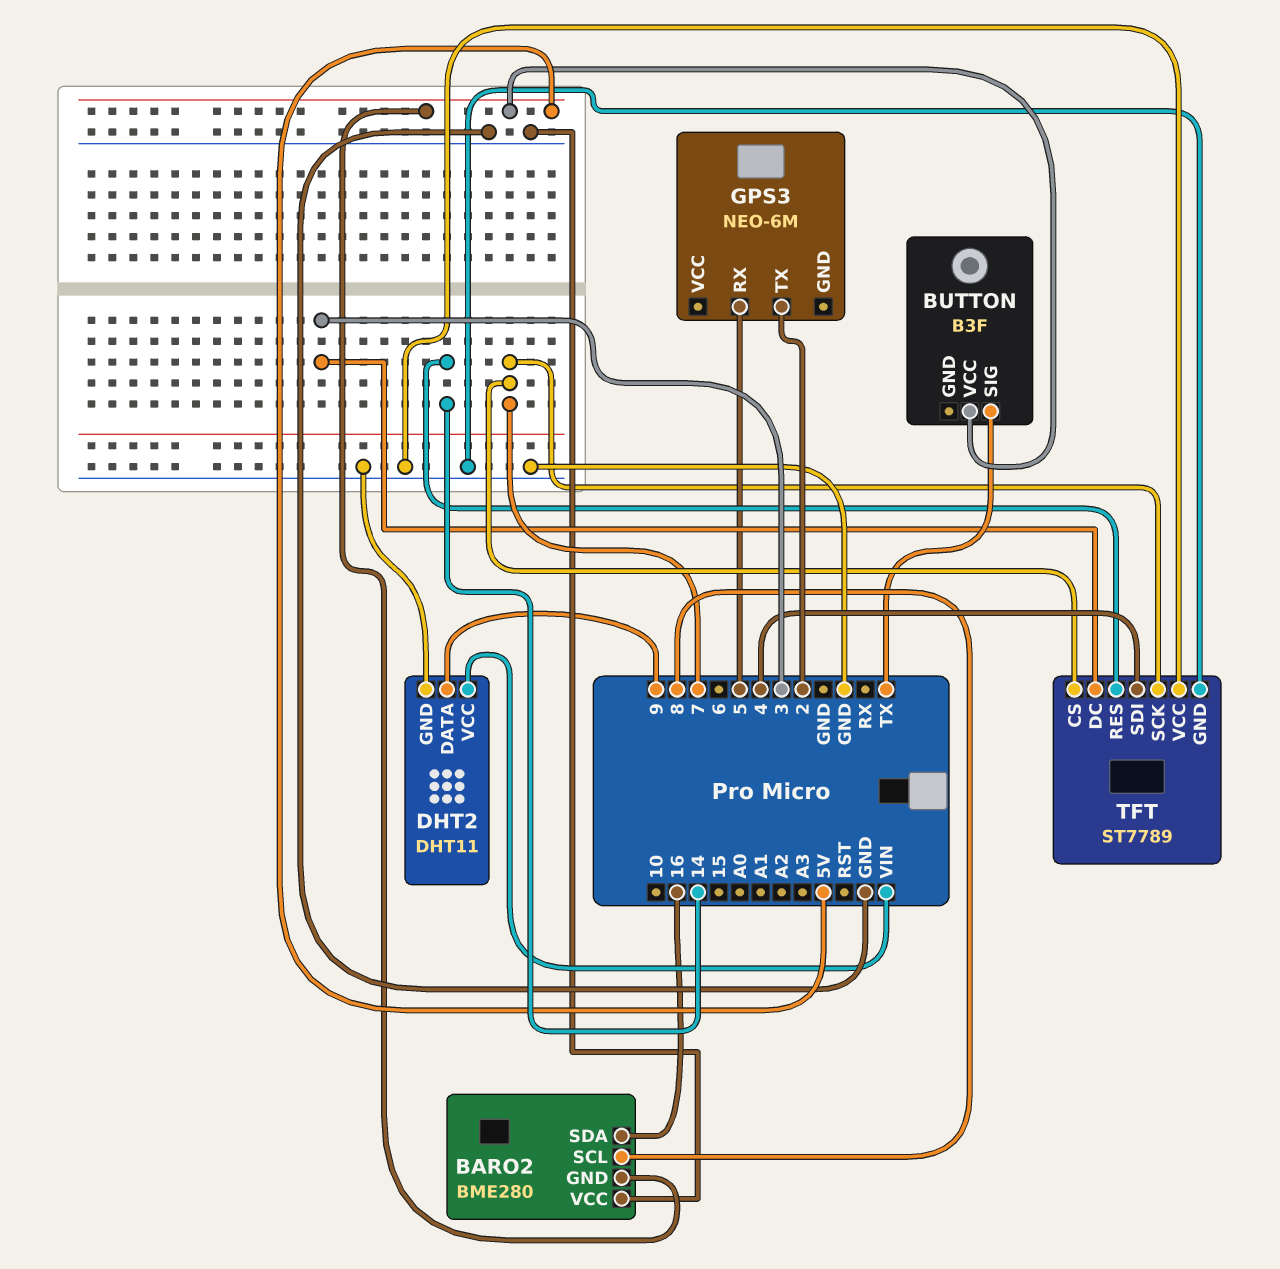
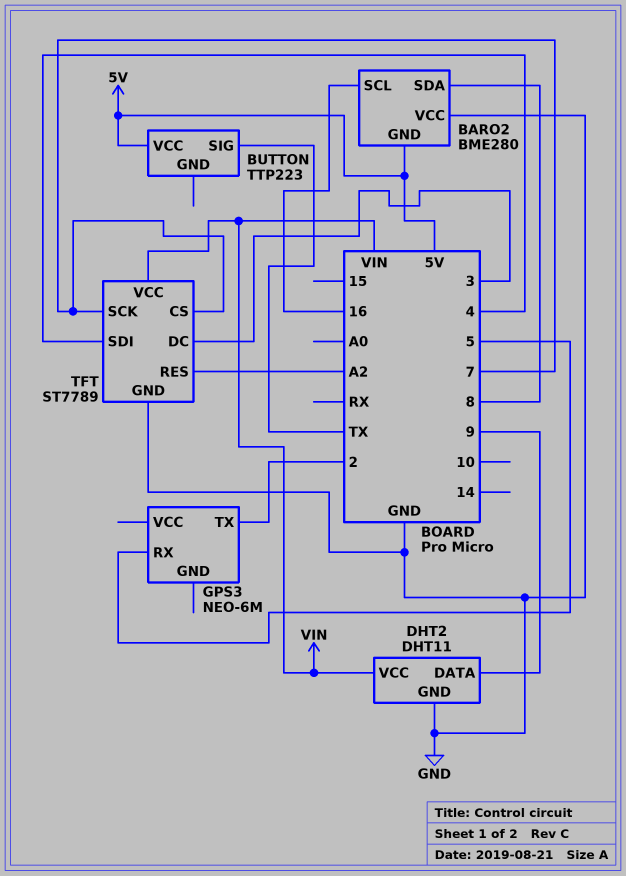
BARO2 pin SCL: 8 -> 16
BARO2 pin SDA: 16 -> 8
BUTTON: B3F -> TTP223
TFT pin RES: 14 -> A2
TFT pin VCC: GND -> VIN

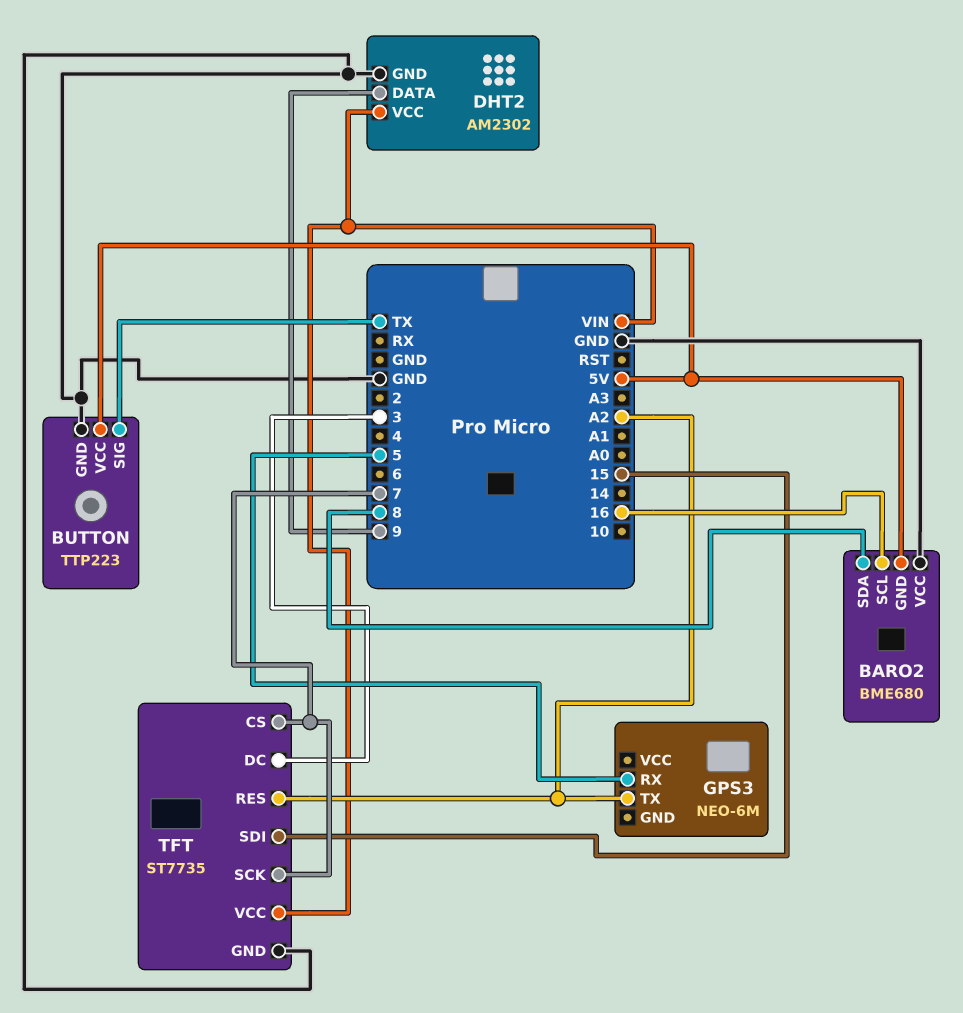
BARO2: BME280 -> BME680
BUTTON pin GND: none -> GND
DHT2: DHT11 -> AM2302
GPS3 pin TX: 2 -> A2
TFT: ST7789 -> ST7735
TFT pin SDI: 4 -> 15

